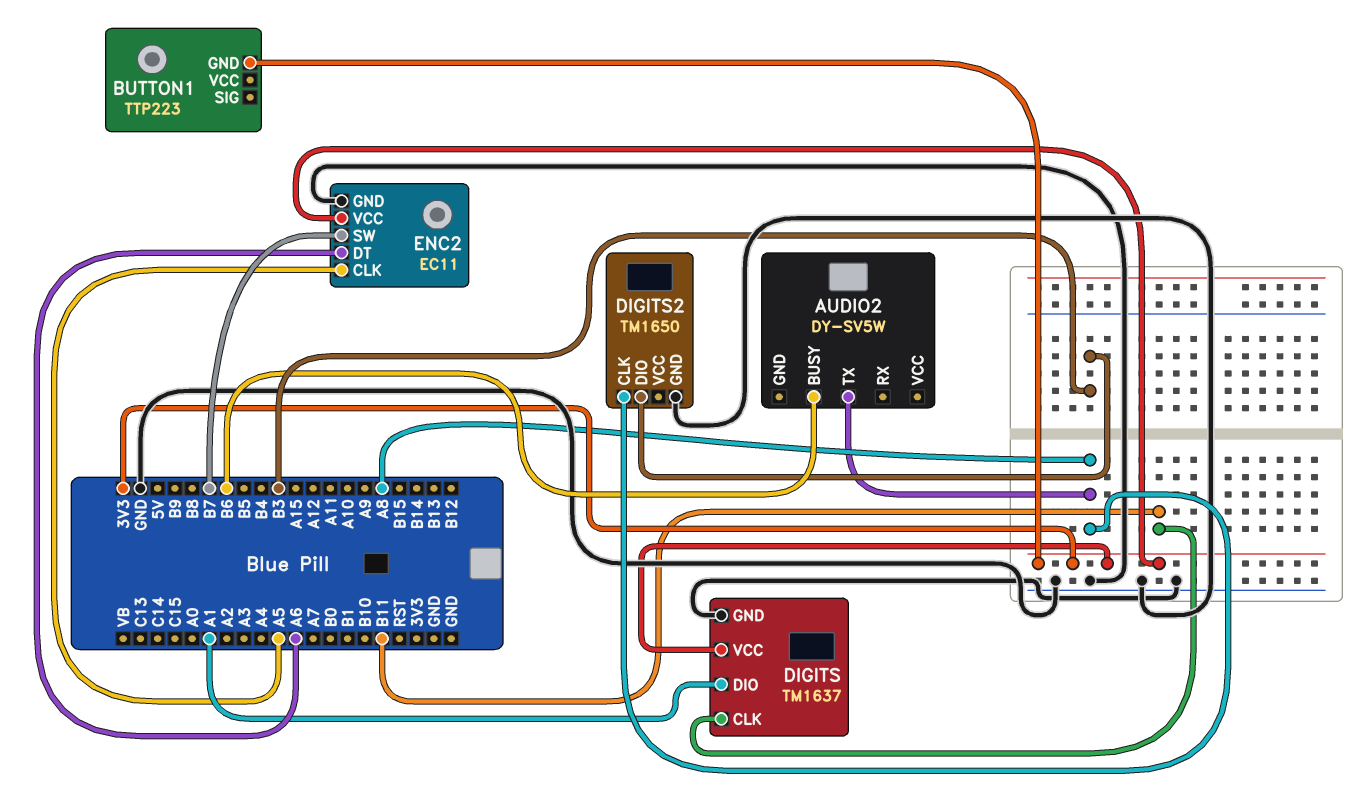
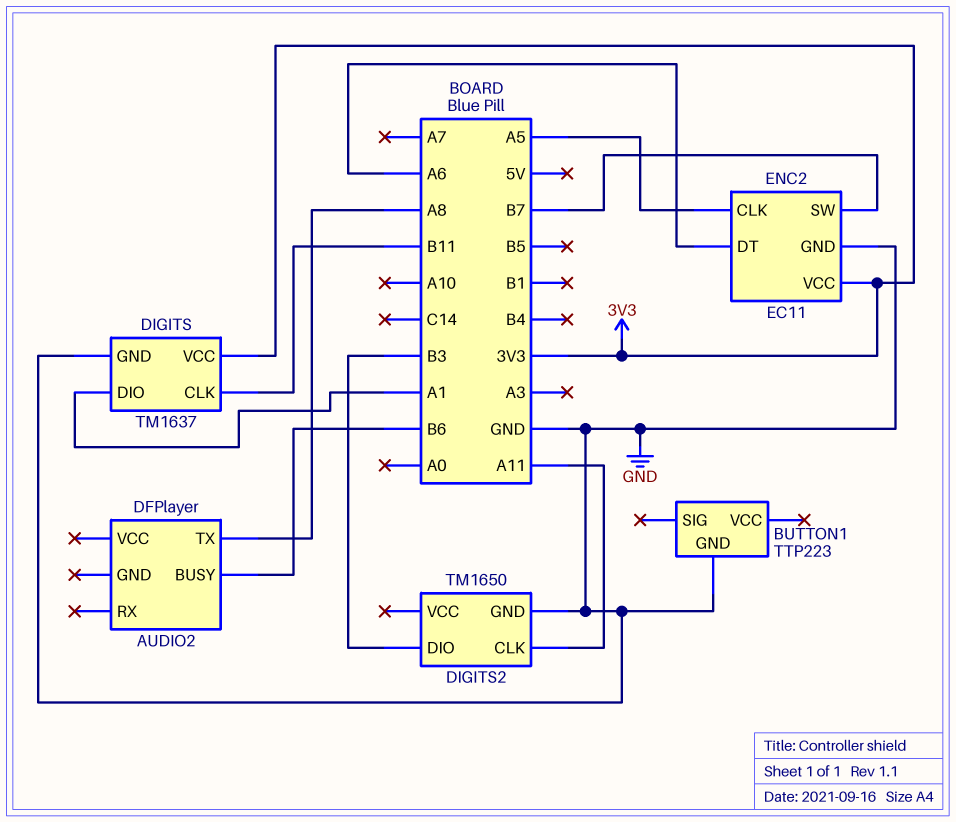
AUDIO2: DY-SV5W -> DFPlayer
BUTTON1 pin GND: 3V3 -> GND
DIGITS2 pin CLK: A8 -> A11

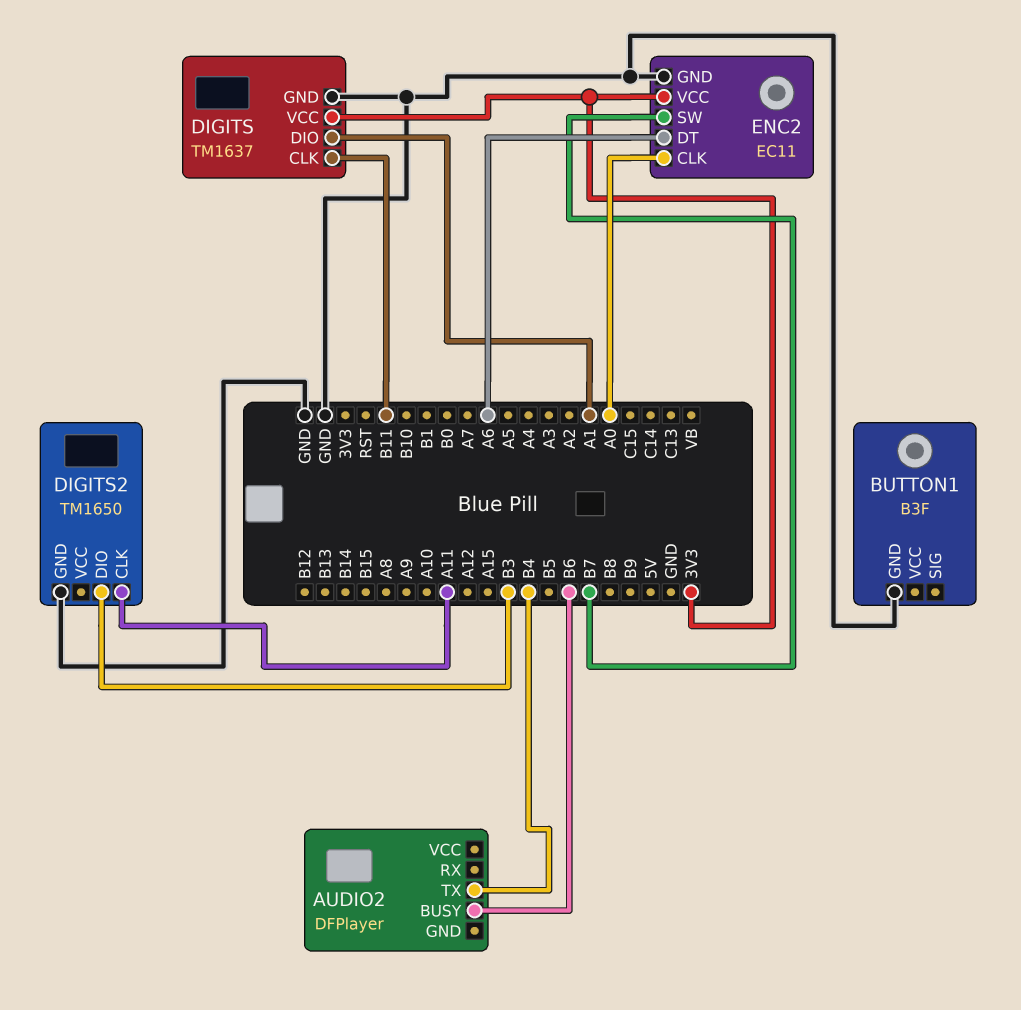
AUDIO2 pin TX: A8 -> B4
BUTTON1: TTP223 -> B3F
ENC2 pin CLK: A5 -> A0

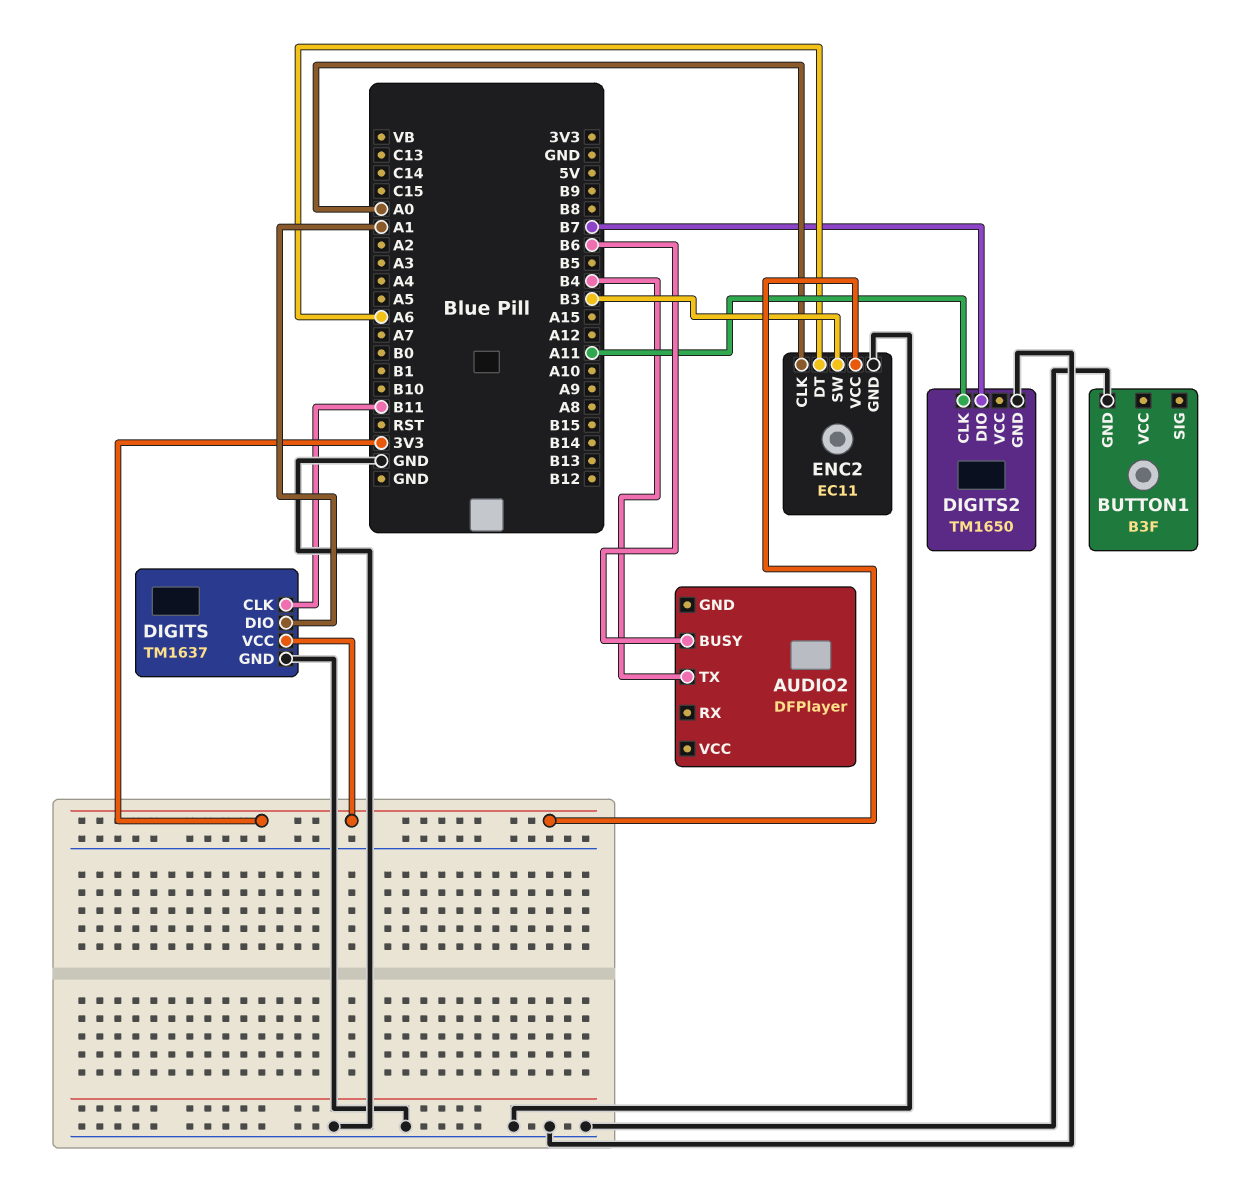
DIGITS2 pin DIO: B3 -> B7
ENC2 pin SW: B7 -> B3

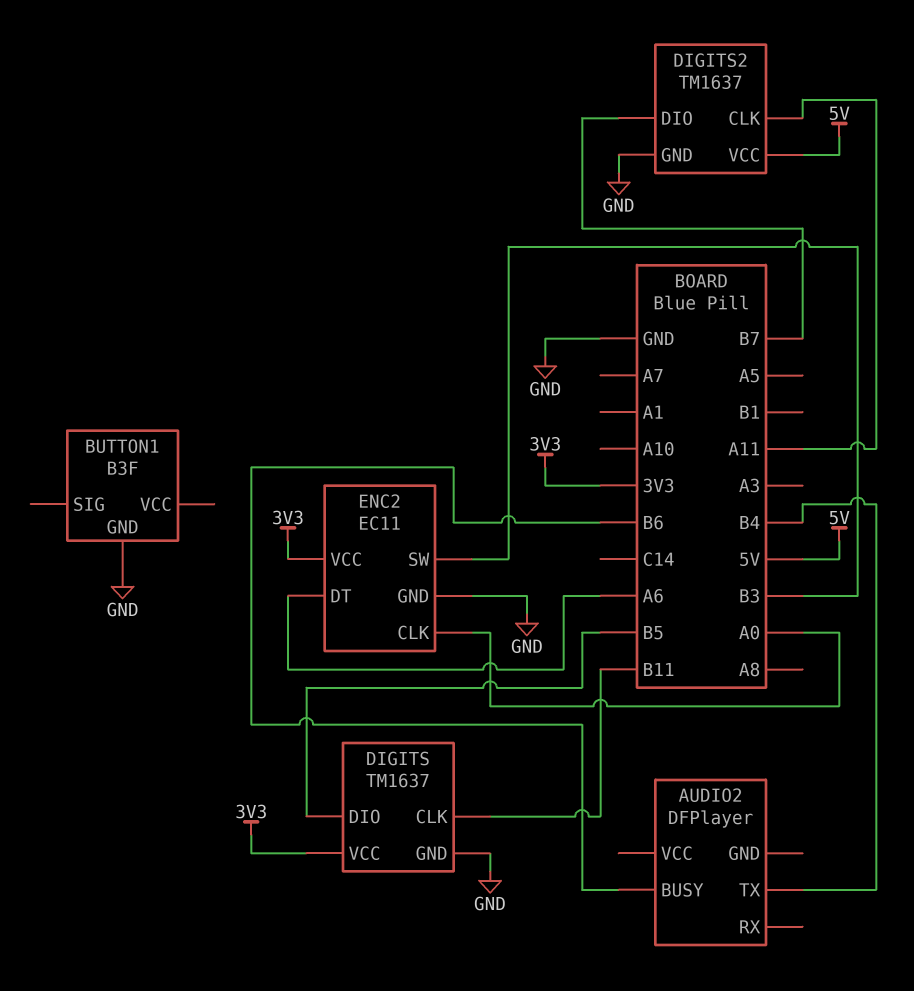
DIGITS pin DIO: A1 -> B5
DIGITS2: TM1650 -> TM1637
DIGITS2 pin VCC: none -> 5V

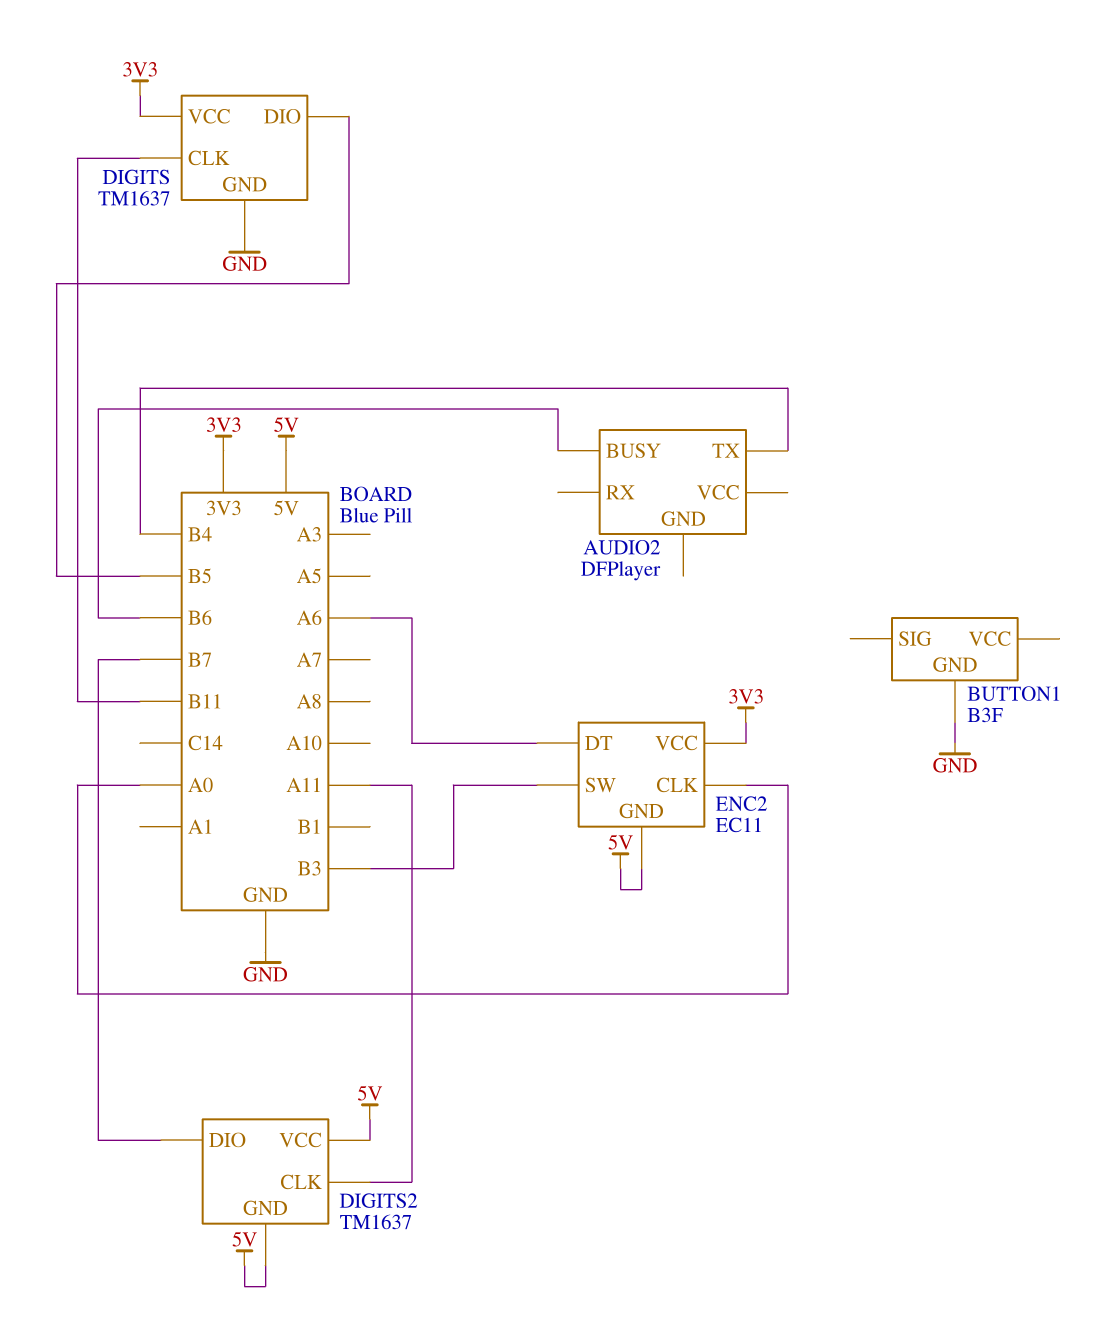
DIGITS2 pin GND: GND -> 5V
ENC2 pin GND: GND -> 5V

